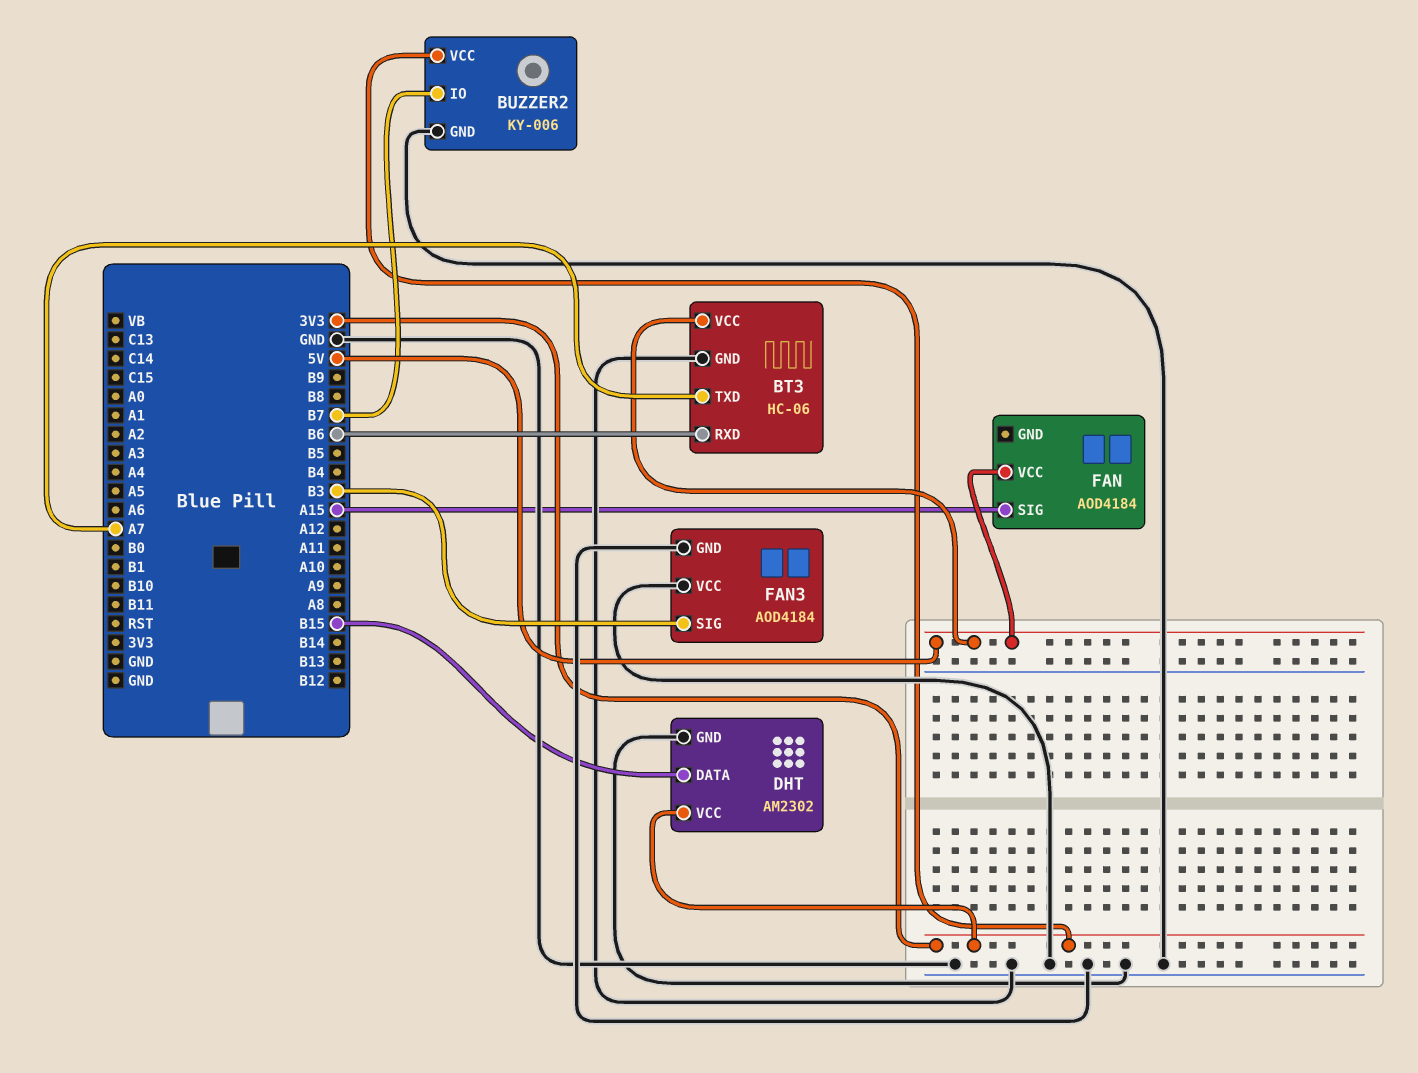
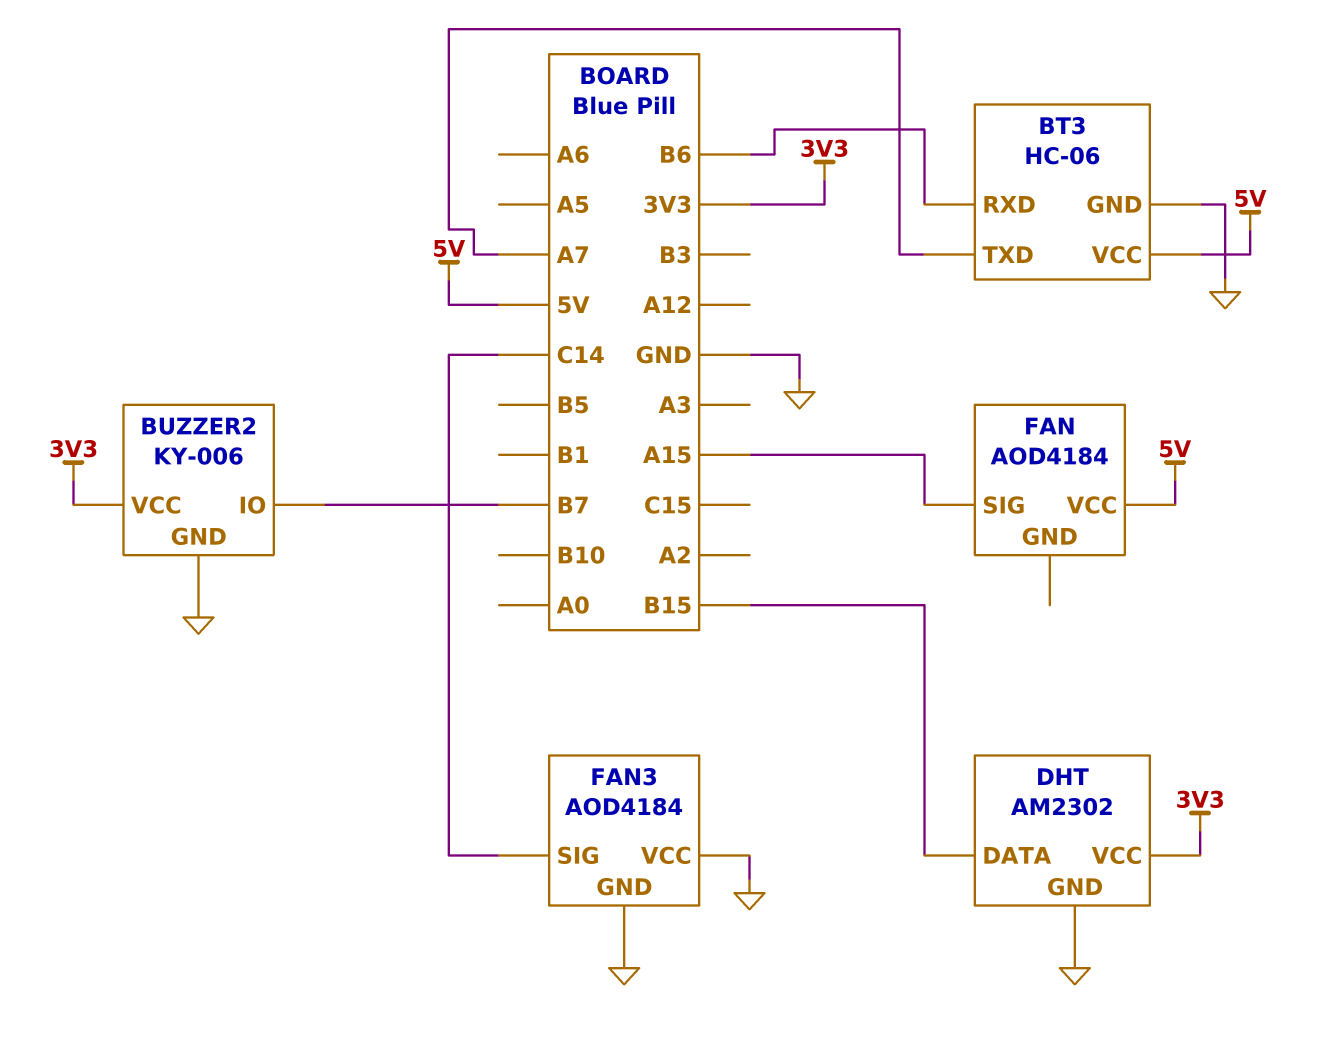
FAN3 pin SIG: B3 -> C14

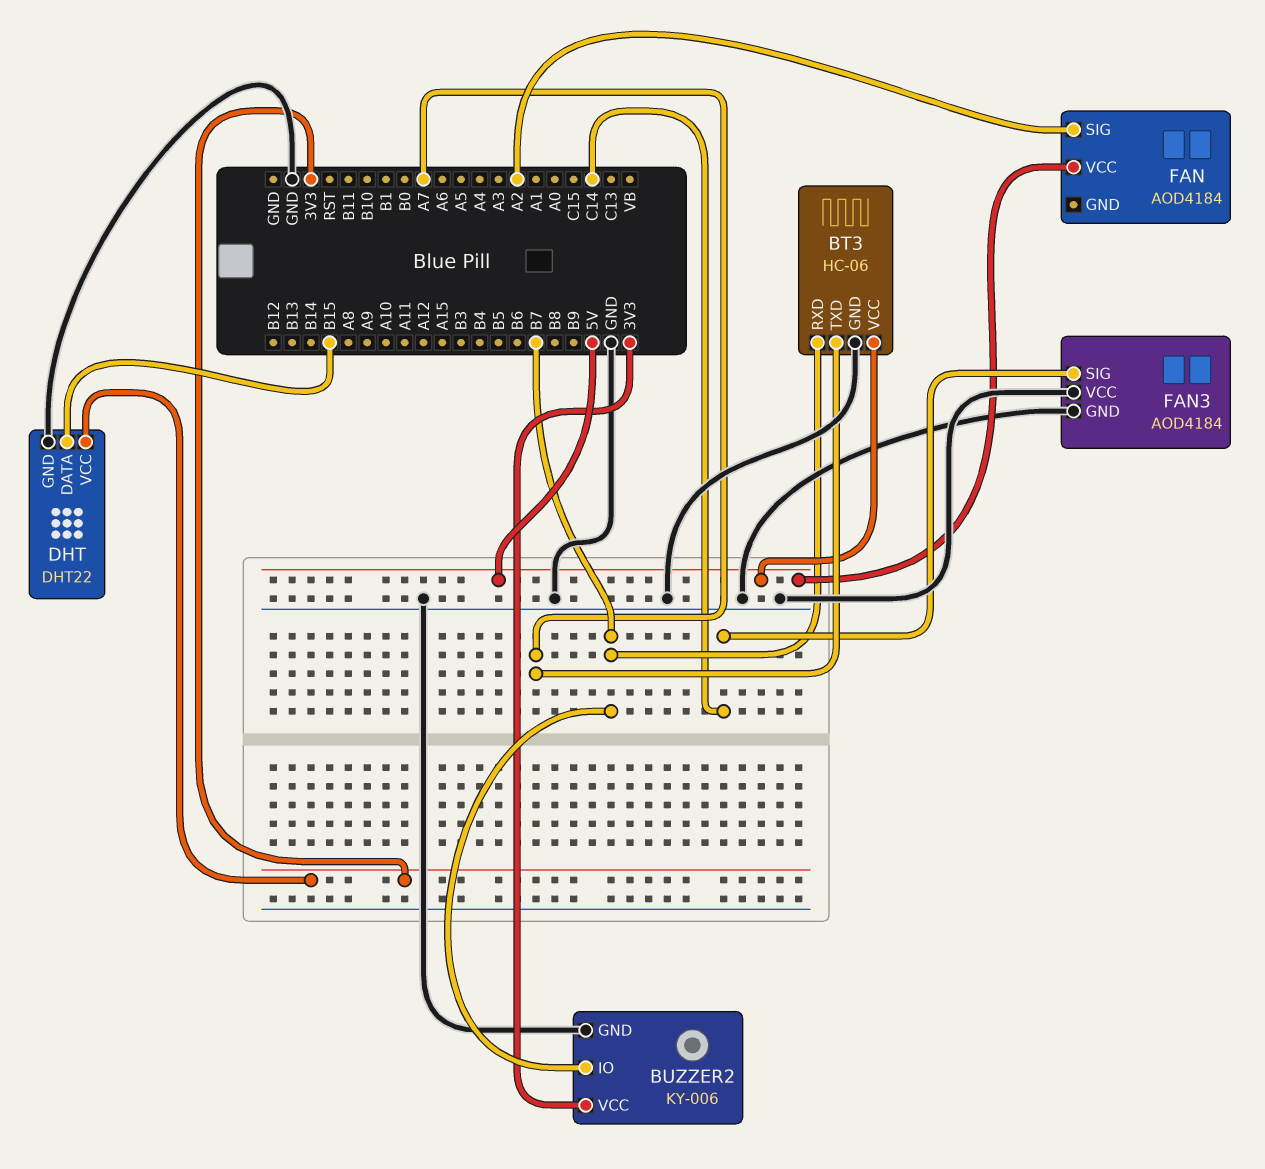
BT3 pin RXD: B6 -> B7
DHT: AM2302 -> DHT22
FAN pin SIG: A15 -> A2

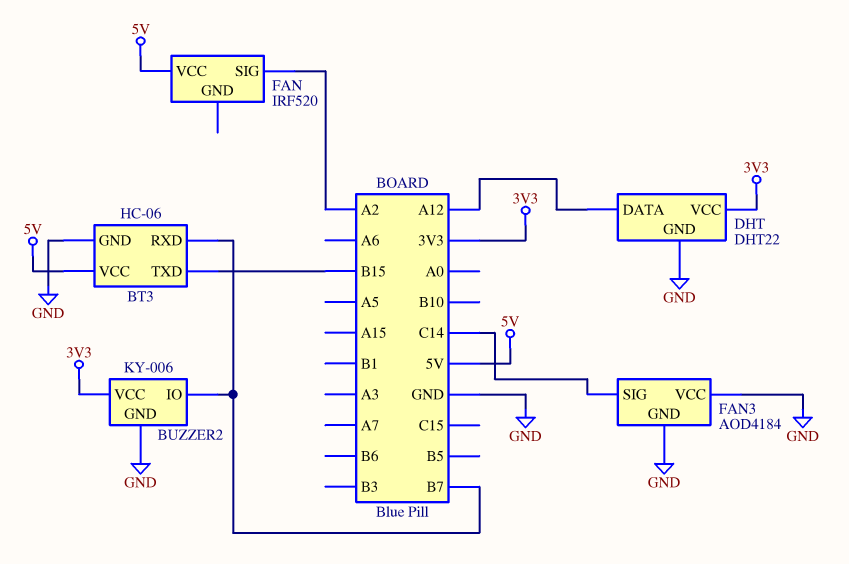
BT3 pin TXD: A7 -> B15
DHT pin DATA: B15 -> A12
FAN: AOD4184 -> IRF520

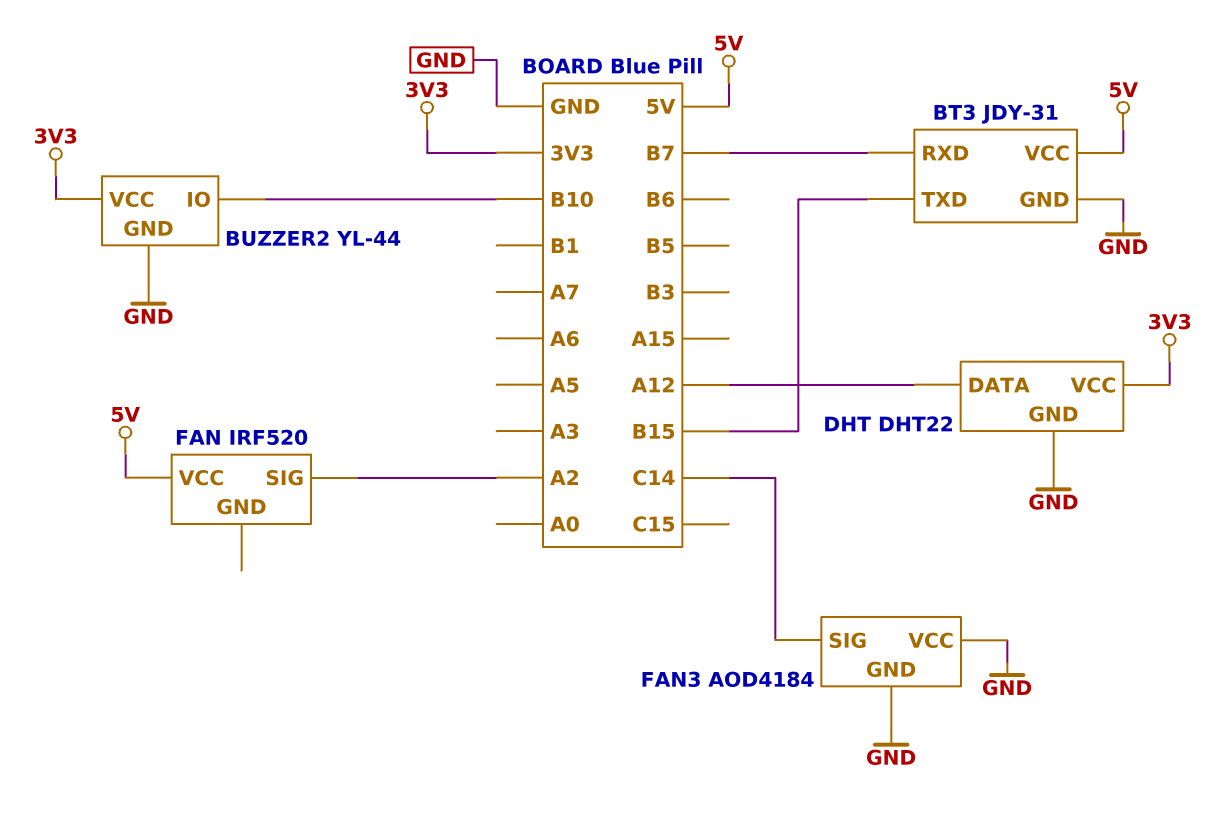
BT3: HC-06 -> JDY-31
BUZZER2: KY-006 -> YL-44
BUZZER2 pin IO: B7 -> B10

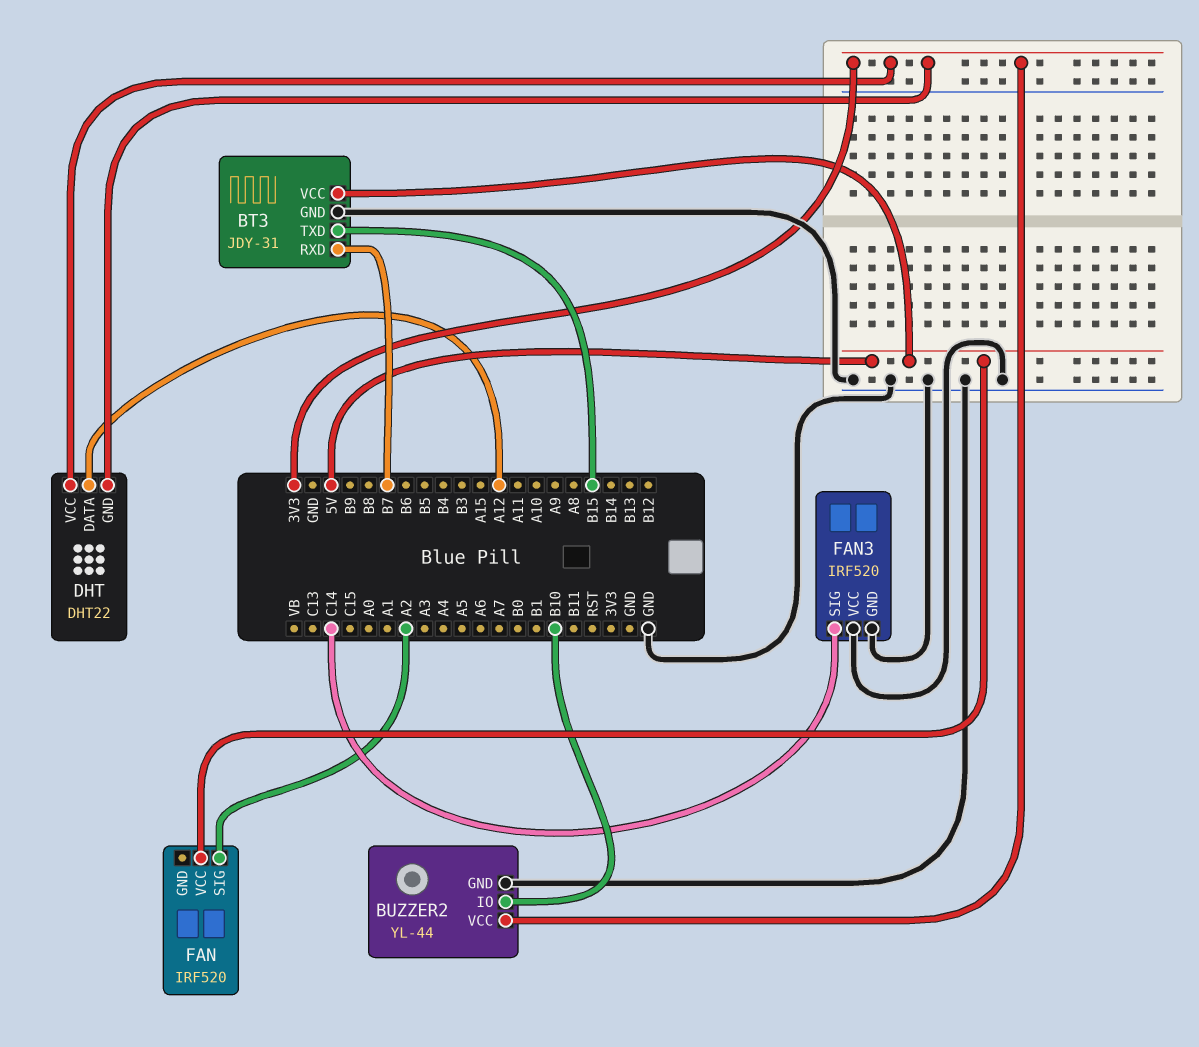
DHT pin GND: GND -> 3V3
FAN3: AOD4184 -> IRF520

